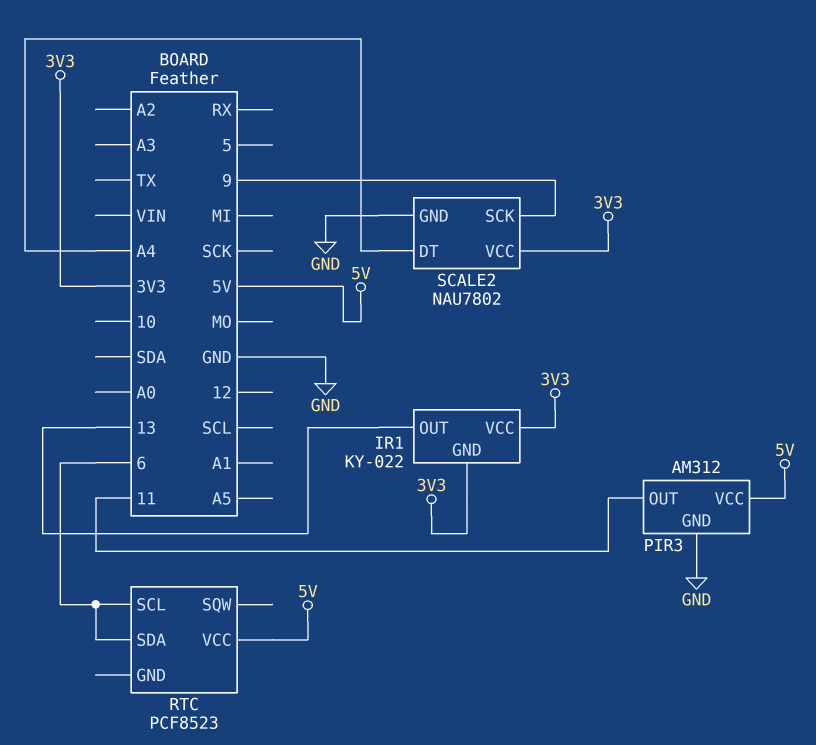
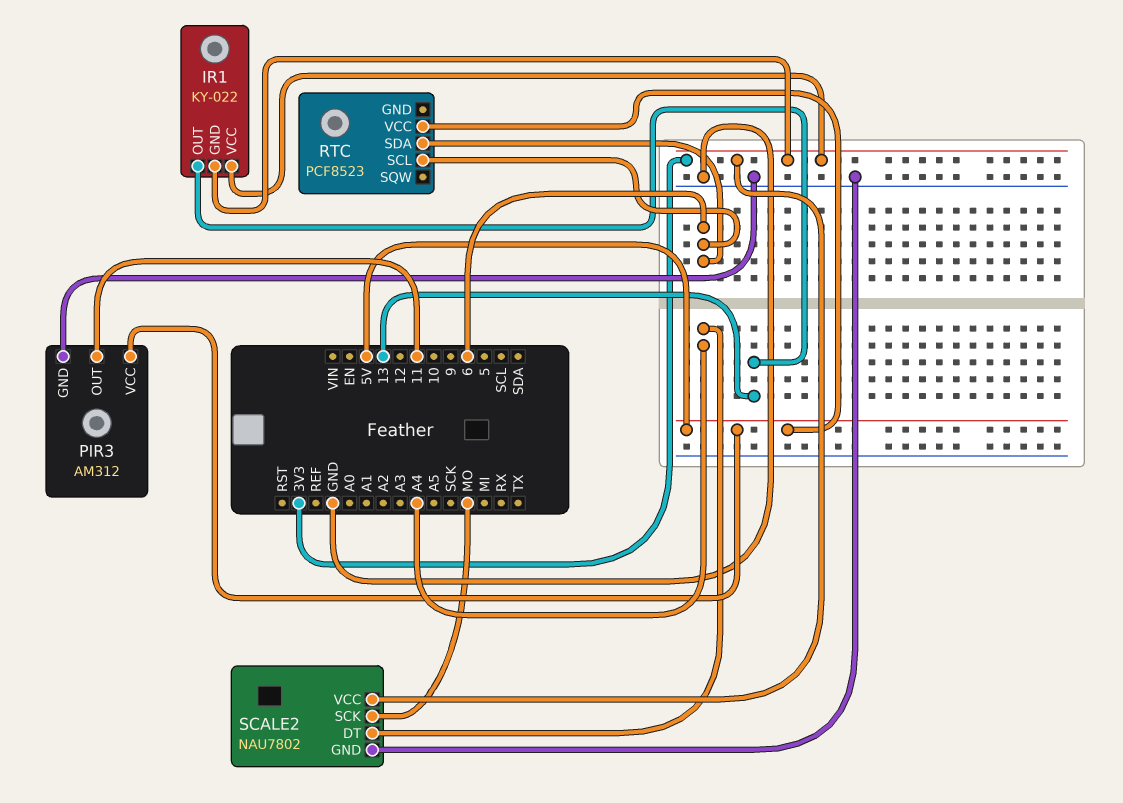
SCALE2 pin SCK: 9 -> MO

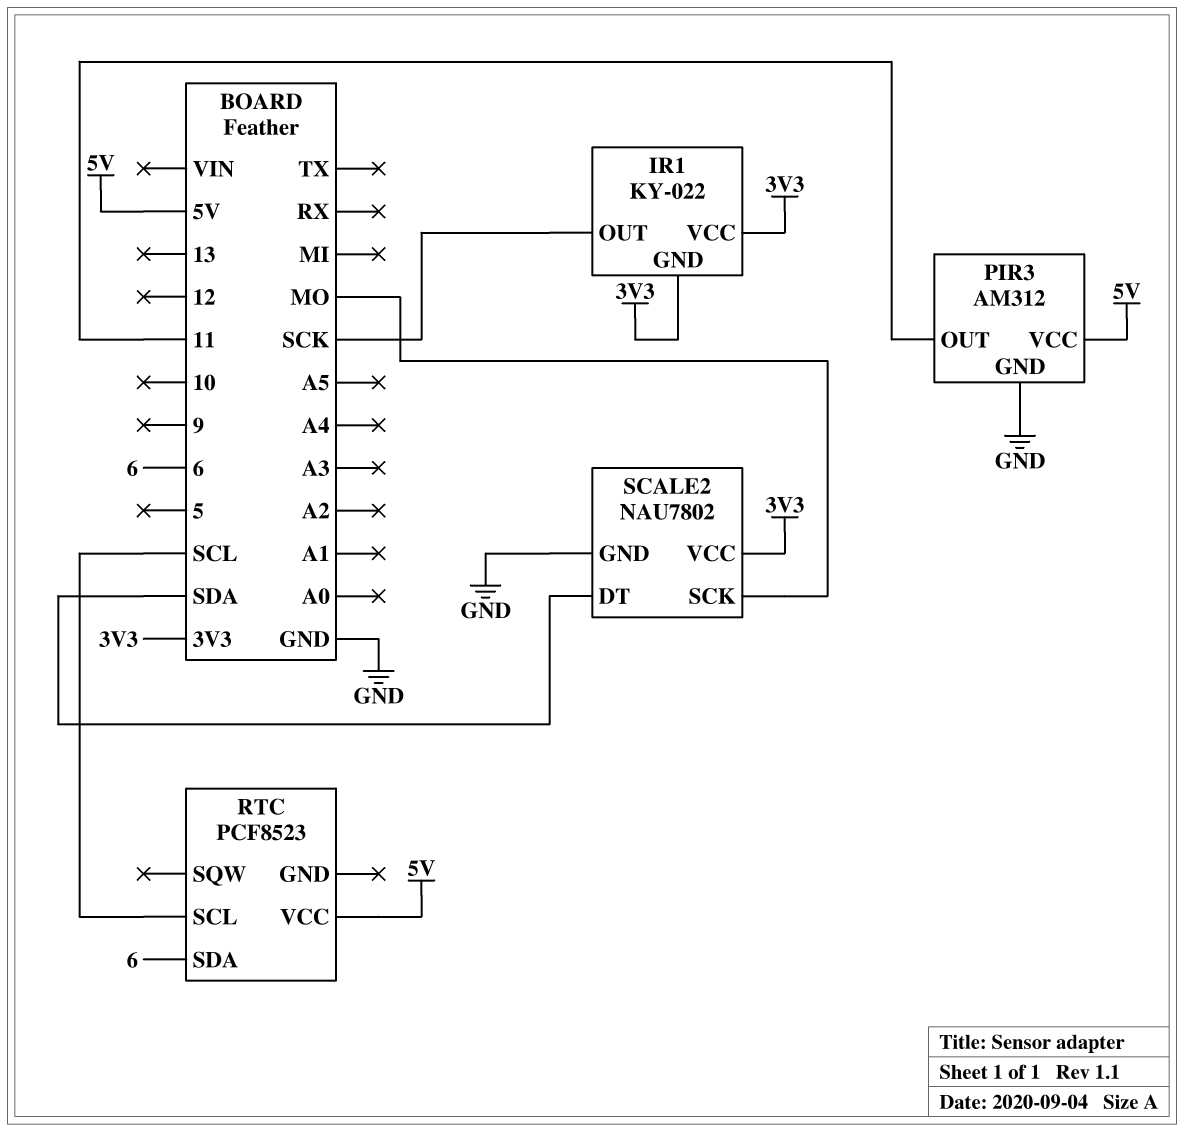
IR1 pin OUT: 13 -> SCK
RTC pin SCL: 6 -> SCL
SCALE2 pin DT: A4 -> SDA

